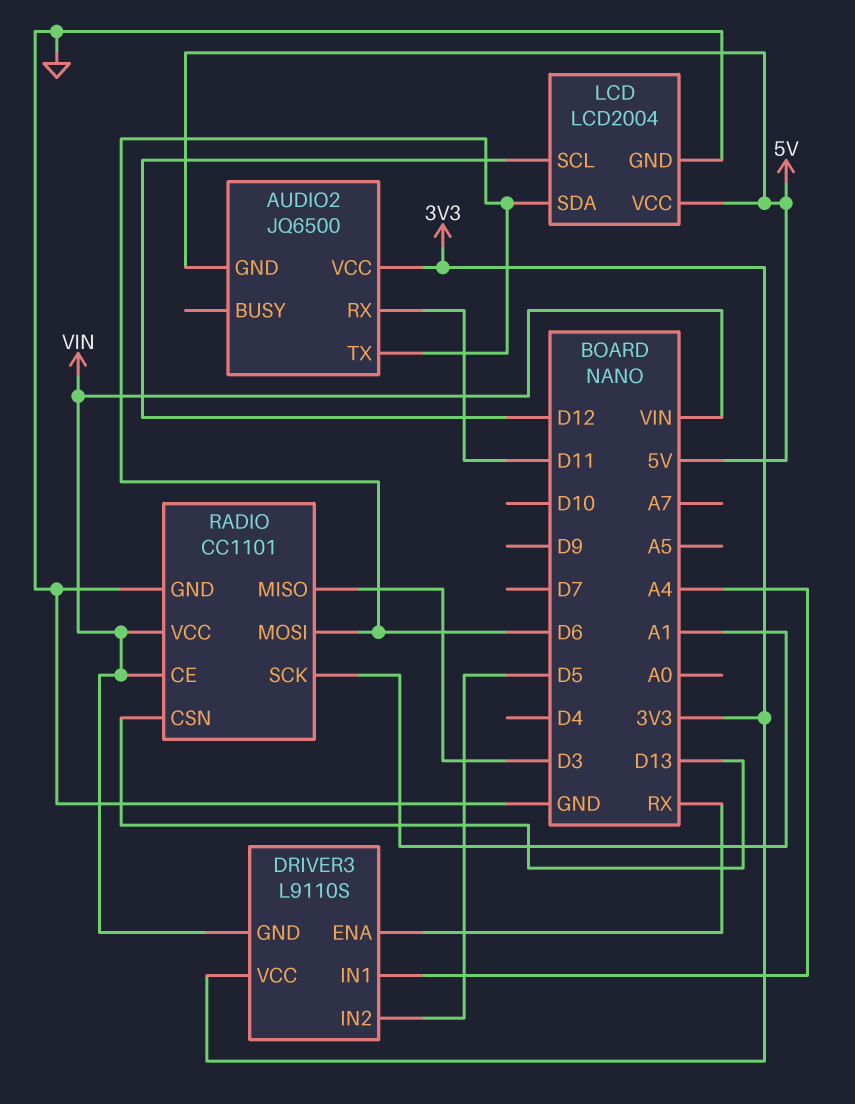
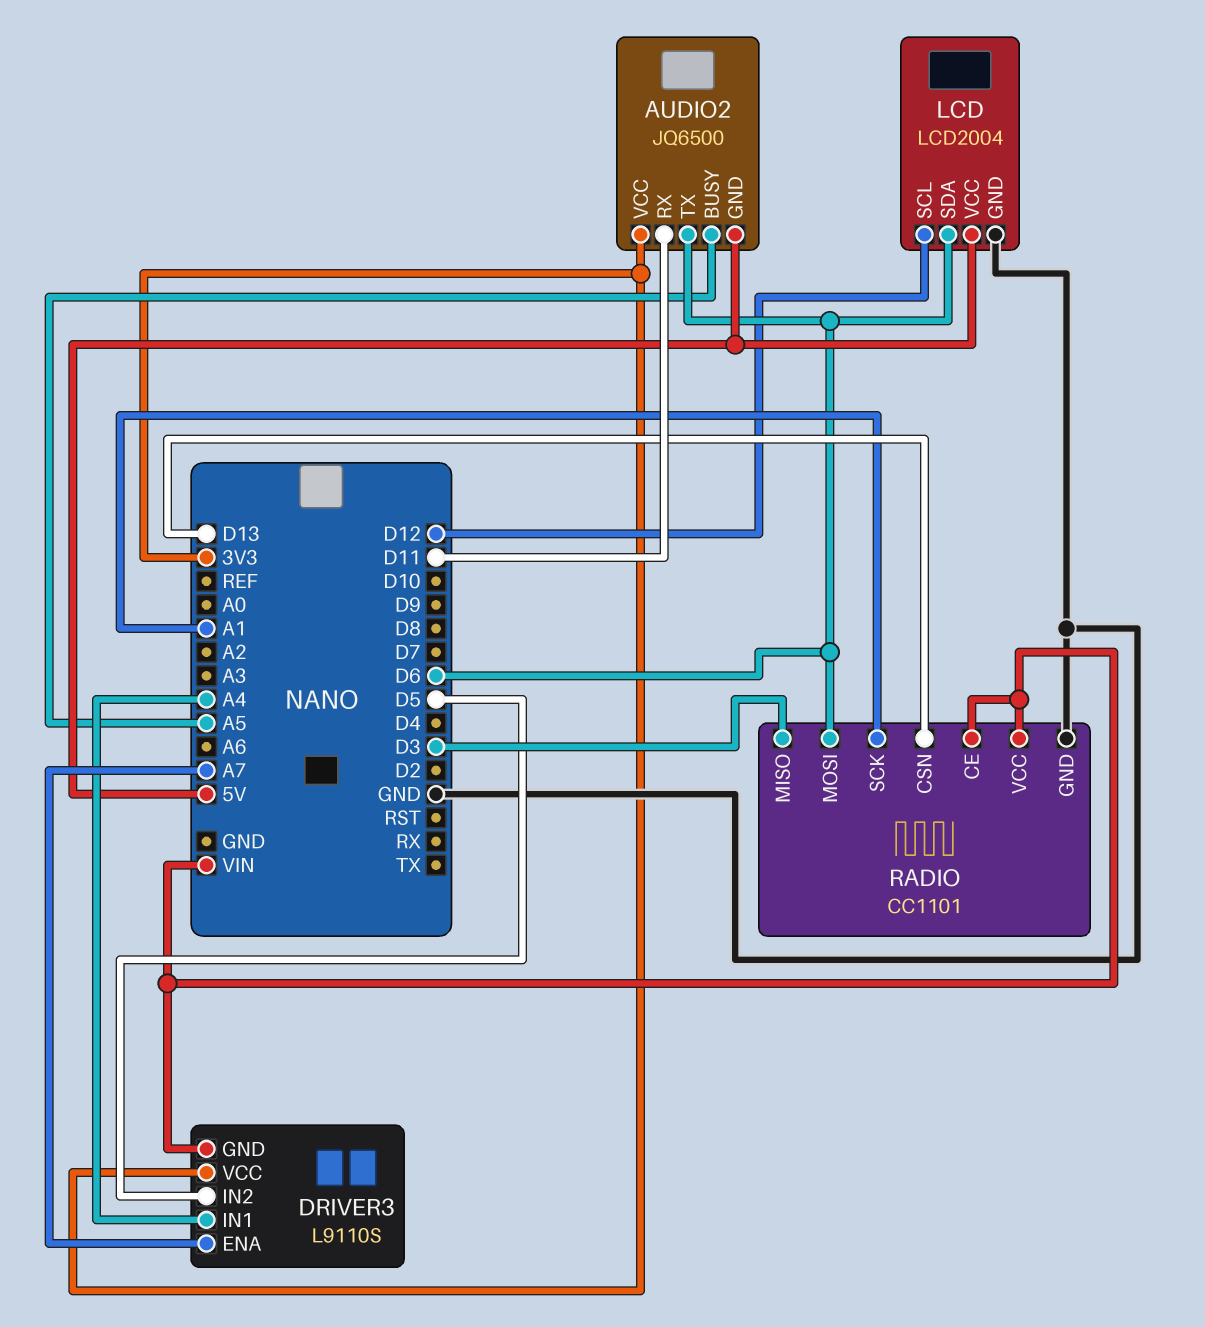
AUDIO2 pin BUSY: none -> A5
DRIVER3 pin ENA: RX -> A7

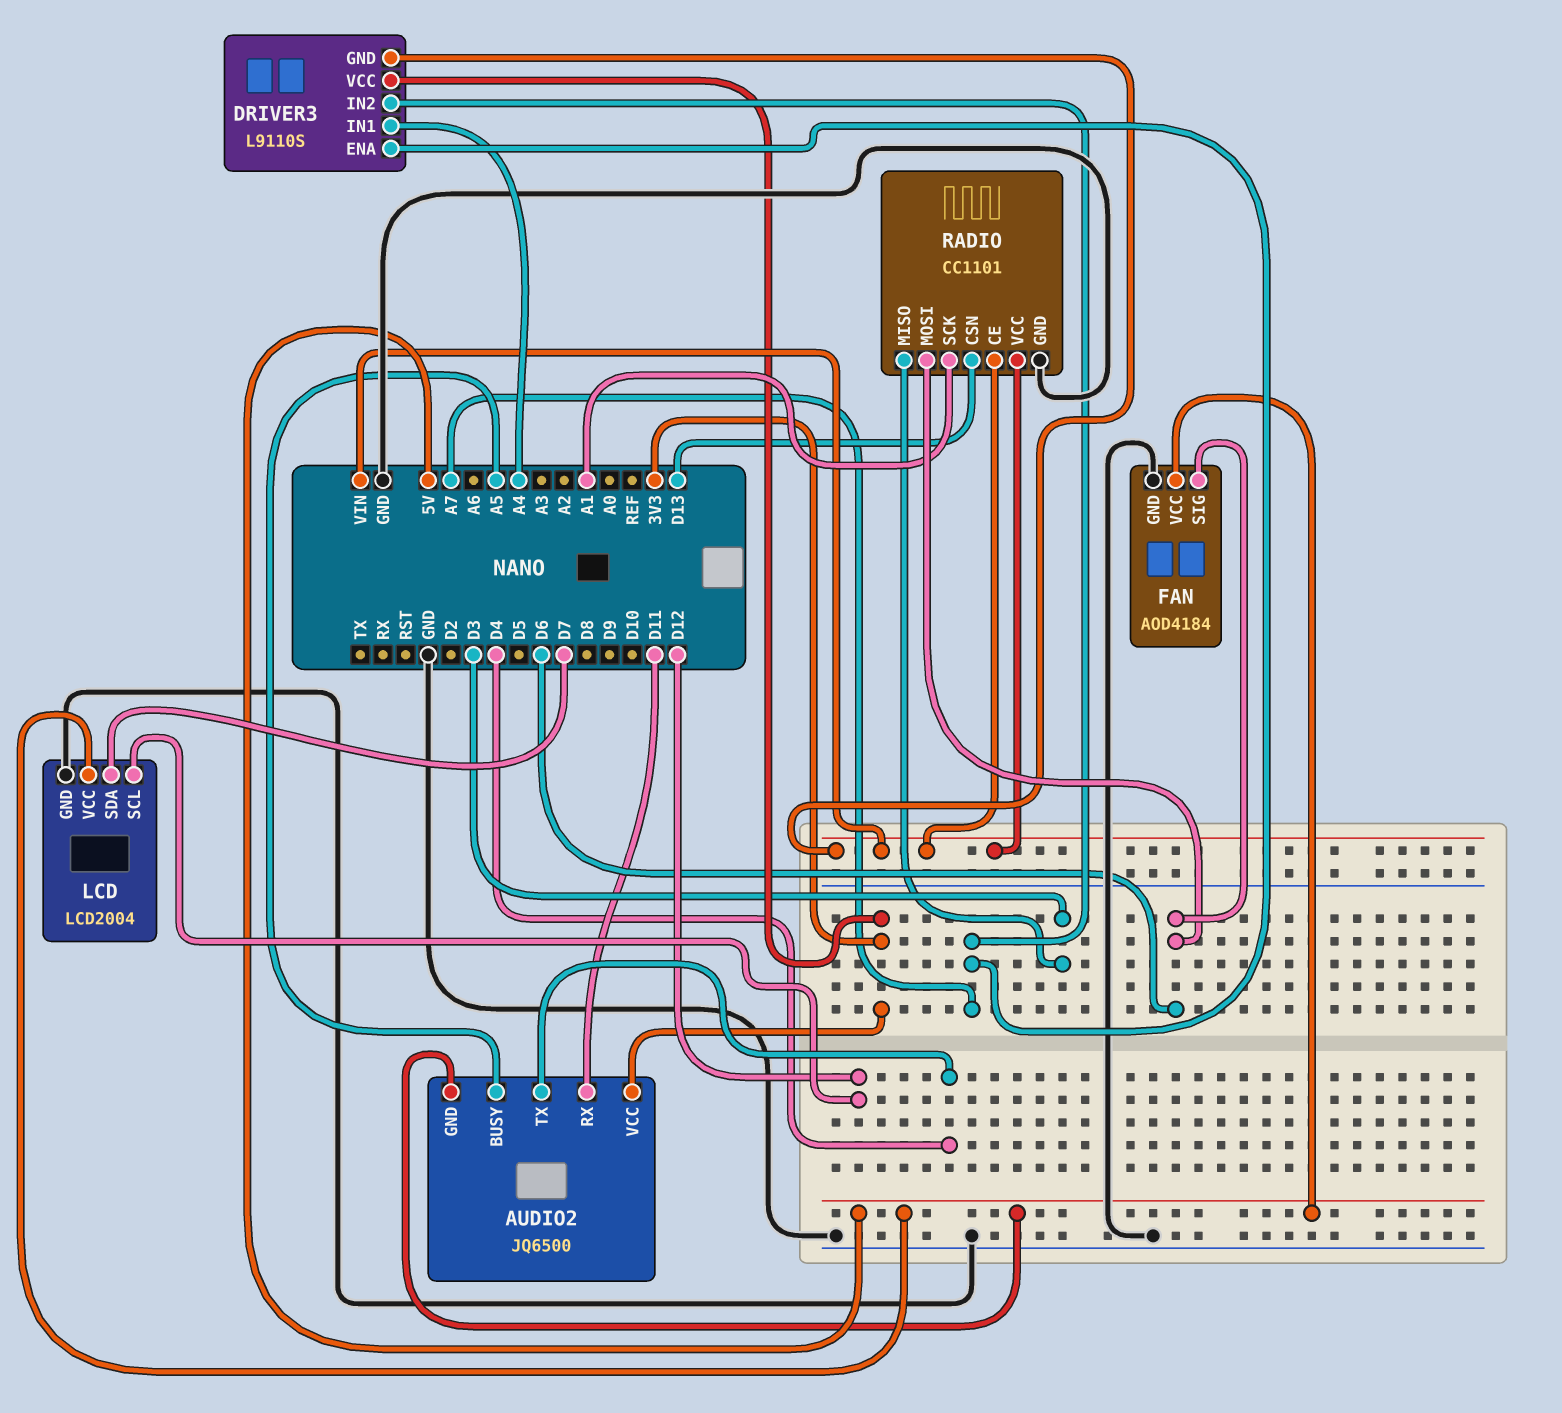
AUDIO2 pin TX: D6 -> D4
DRIVER3 pin IN2: D5 -> A7
FAN: none -> AOD4184
FAN pin GND: none -> GND
FAN pin SIG: none -> D6
FAN pin VCC: none -> 5V
LCD pin SDA: D6 -> D7

